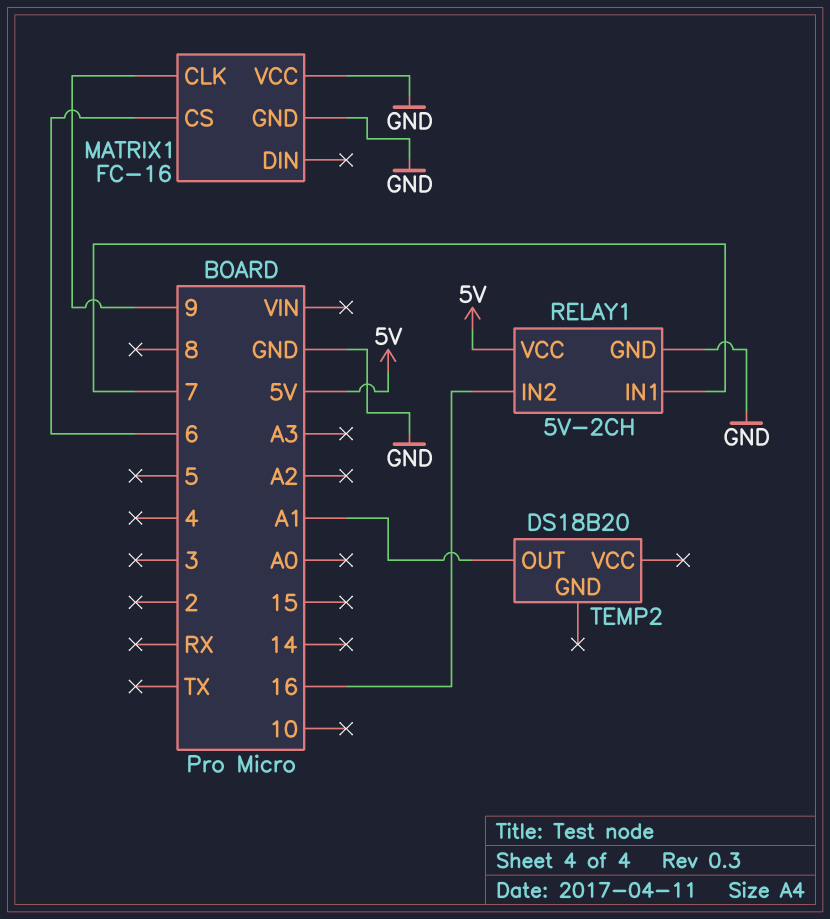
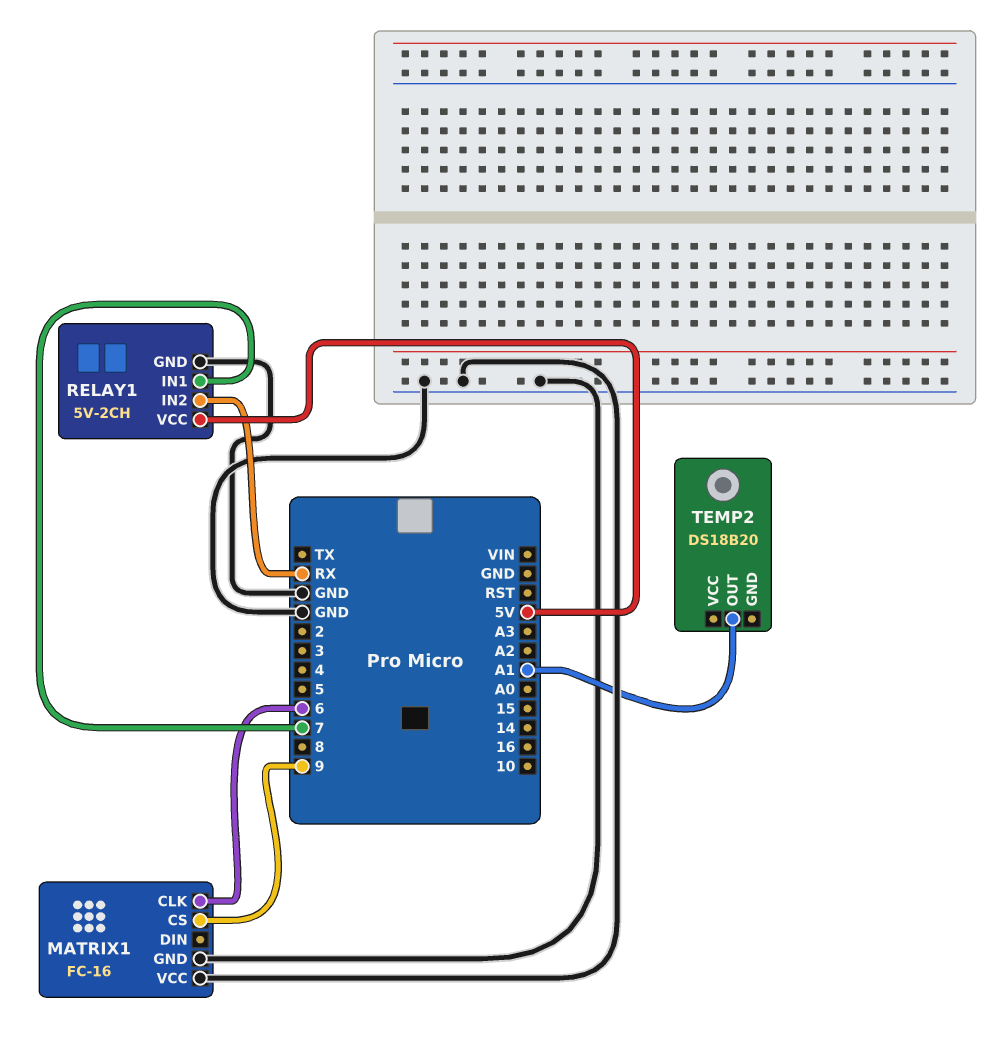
MATRIX1 pin CLK: 9 -> 6
MATRIX1 pin CS: 6 -> 9
RELAY1 pin IN2: 16 -> RX

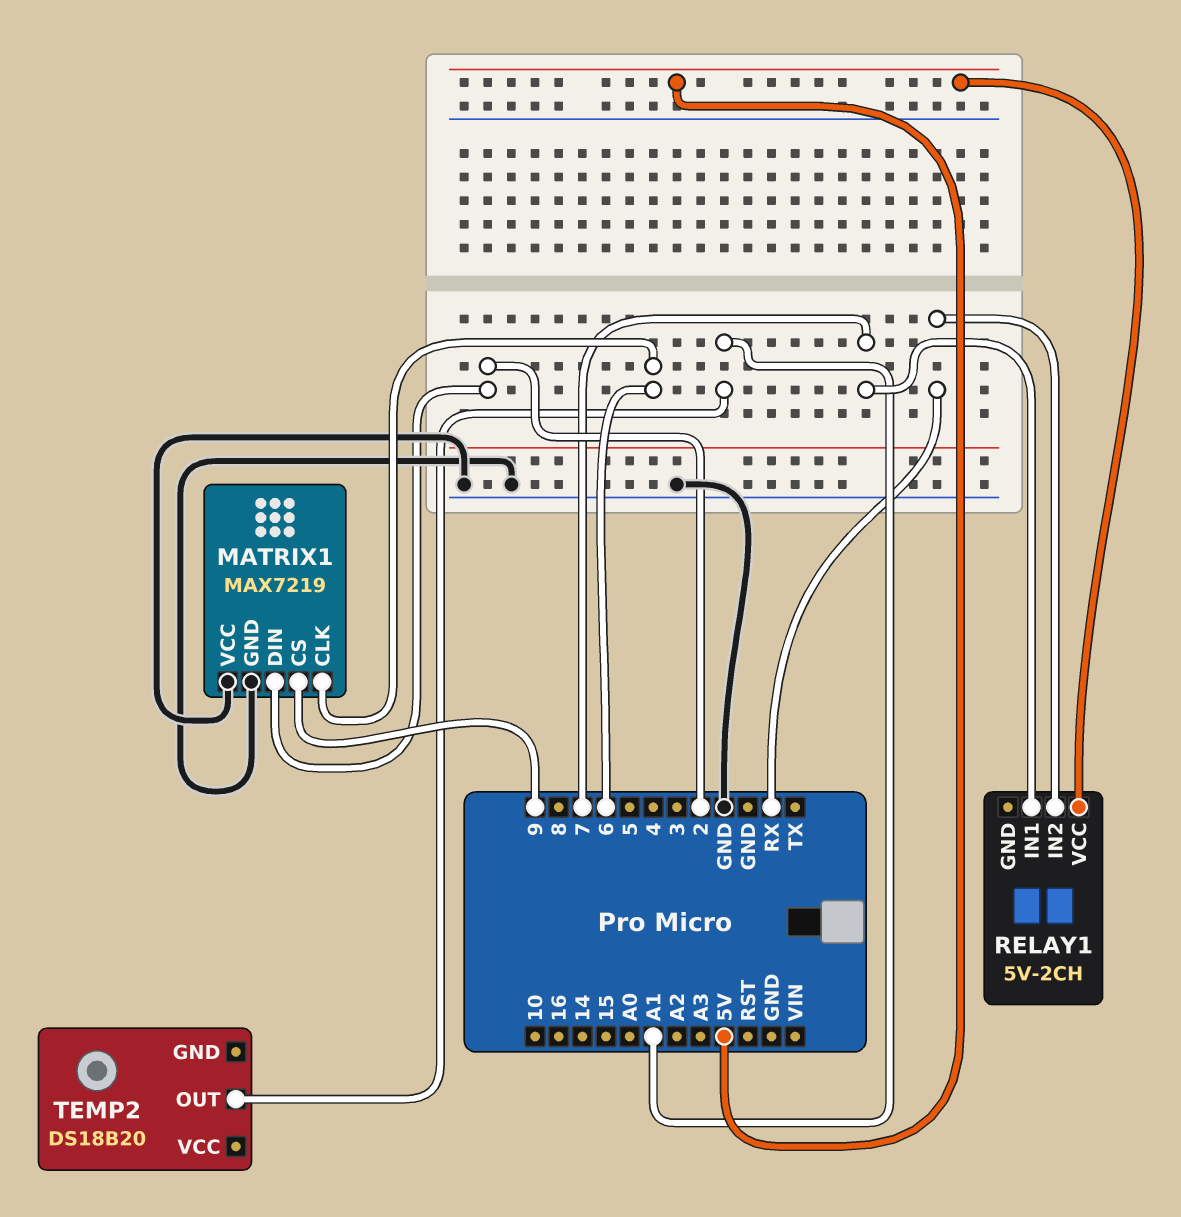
MATRIX1: FC-16 -> MAX7219
MATRIX1 pin DIN: none -> 2
RELAY1 pin GND: GND -> none

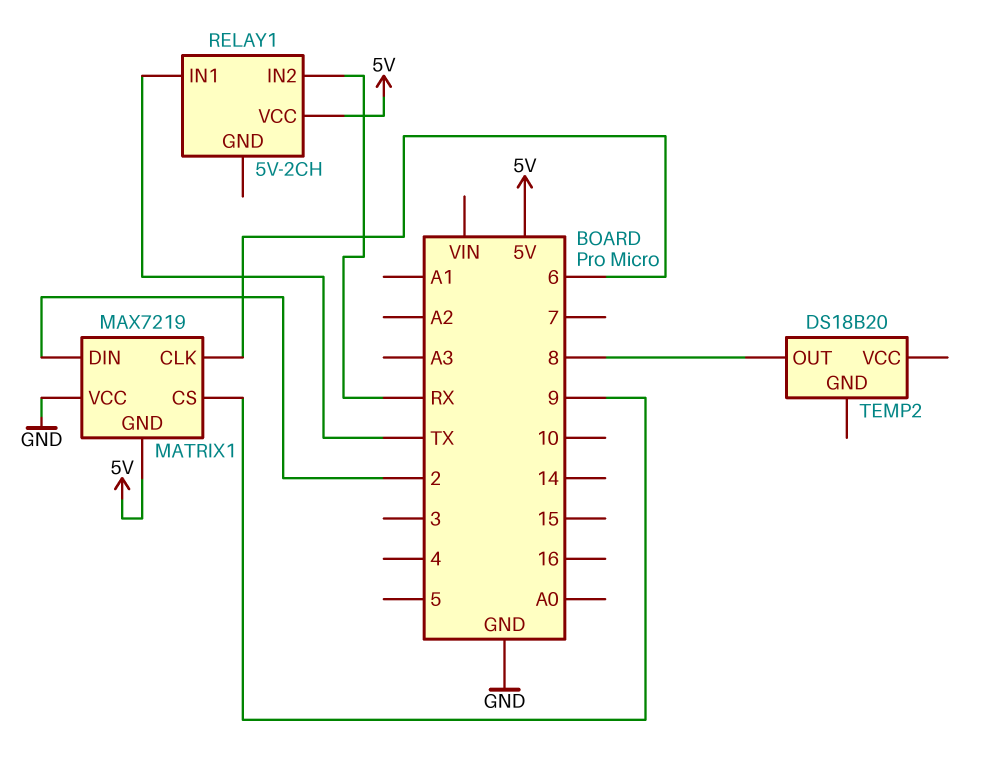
MATRIX1 pin GND: GND -> 5V
RELAY1 pin IN1: 7 -> TX
TEMP2 pin OUT: A1 -> 8

